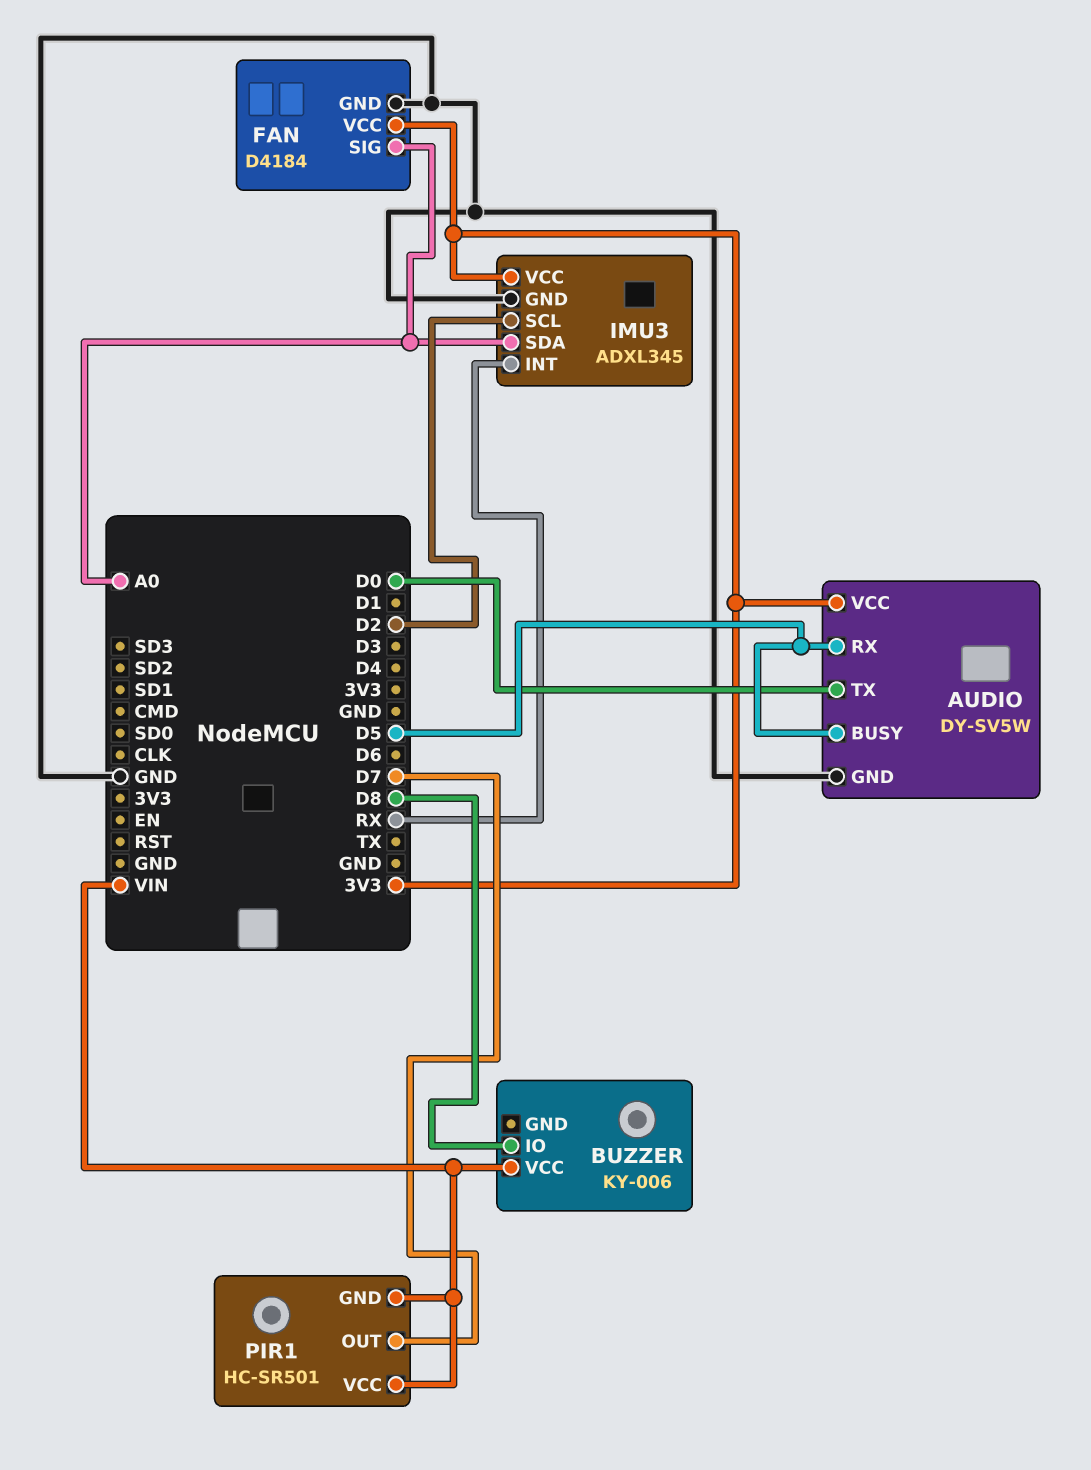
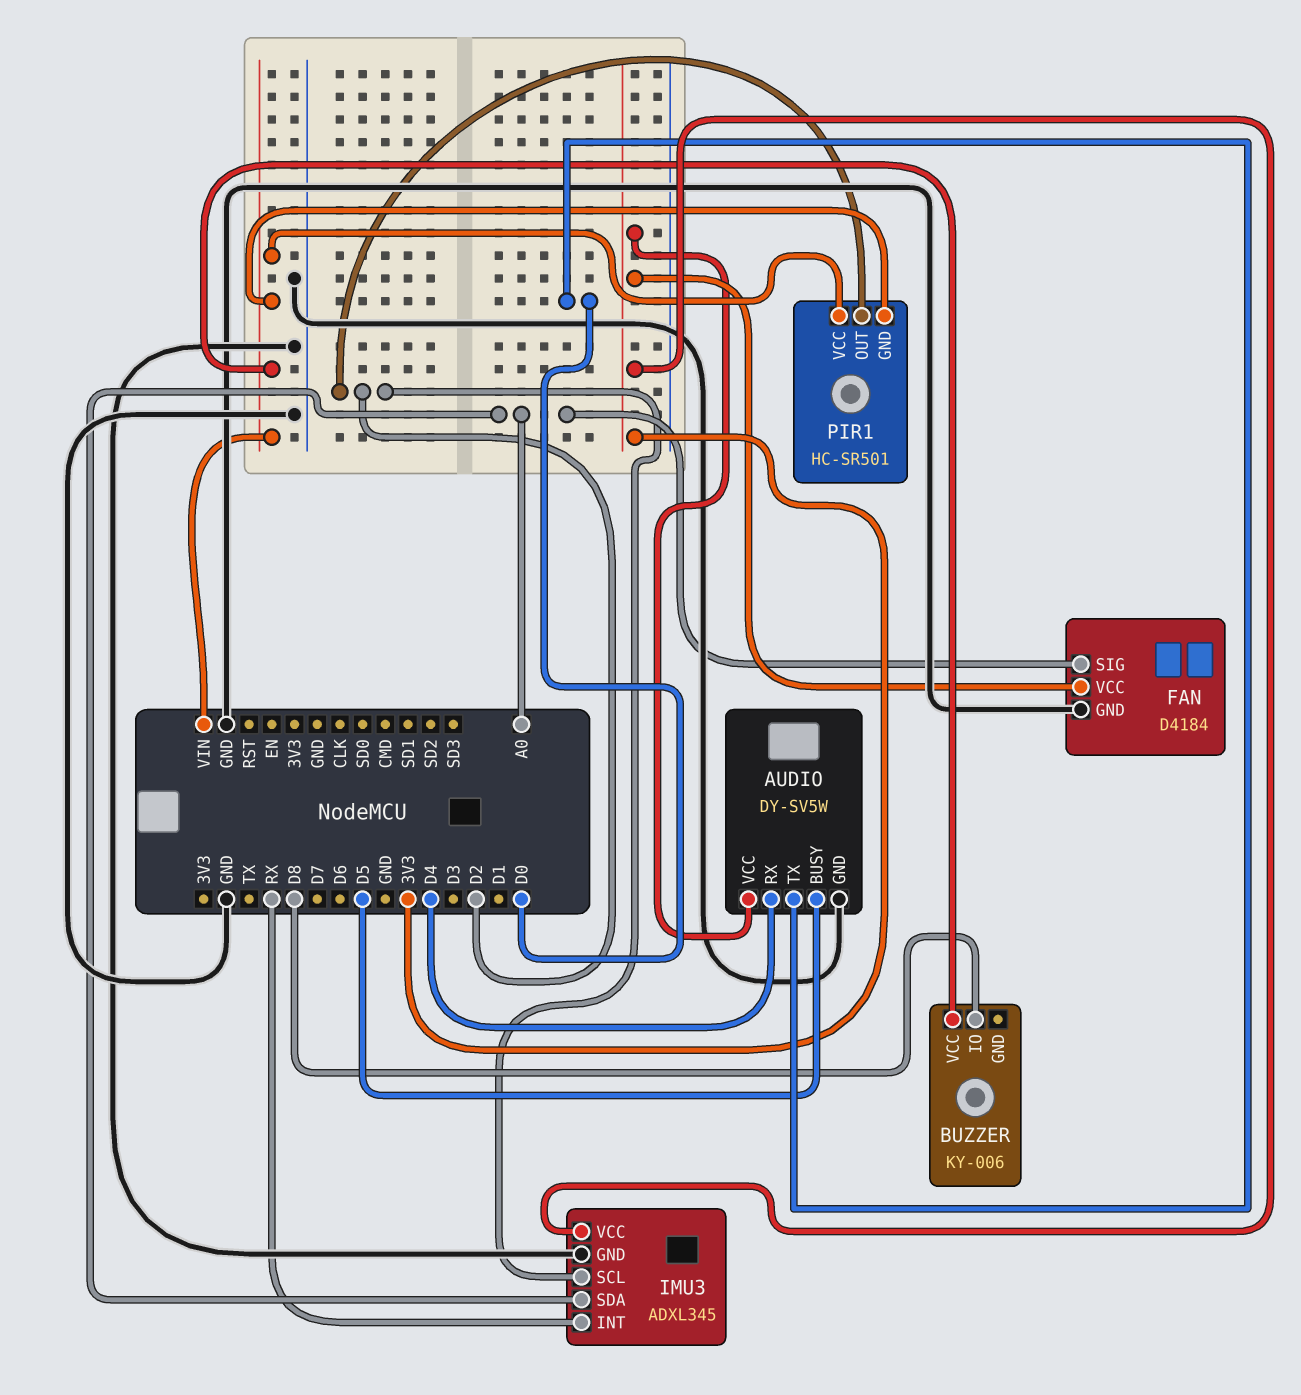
AUDIO pin RX: D5 -> D4
PIR1 pin OUT: D7 -> D2

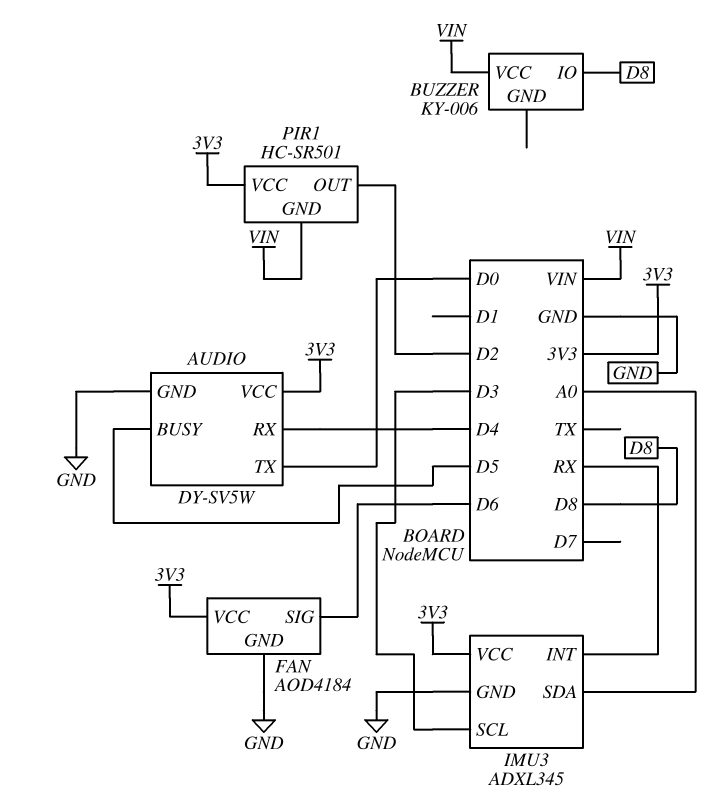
FAN: D4184 -> AOD4184
FAN pin SIG: A0 -> D6
IMU3 pin SCL: D2 -> D3
PIR1 pin VCC: VIN -> 3V3

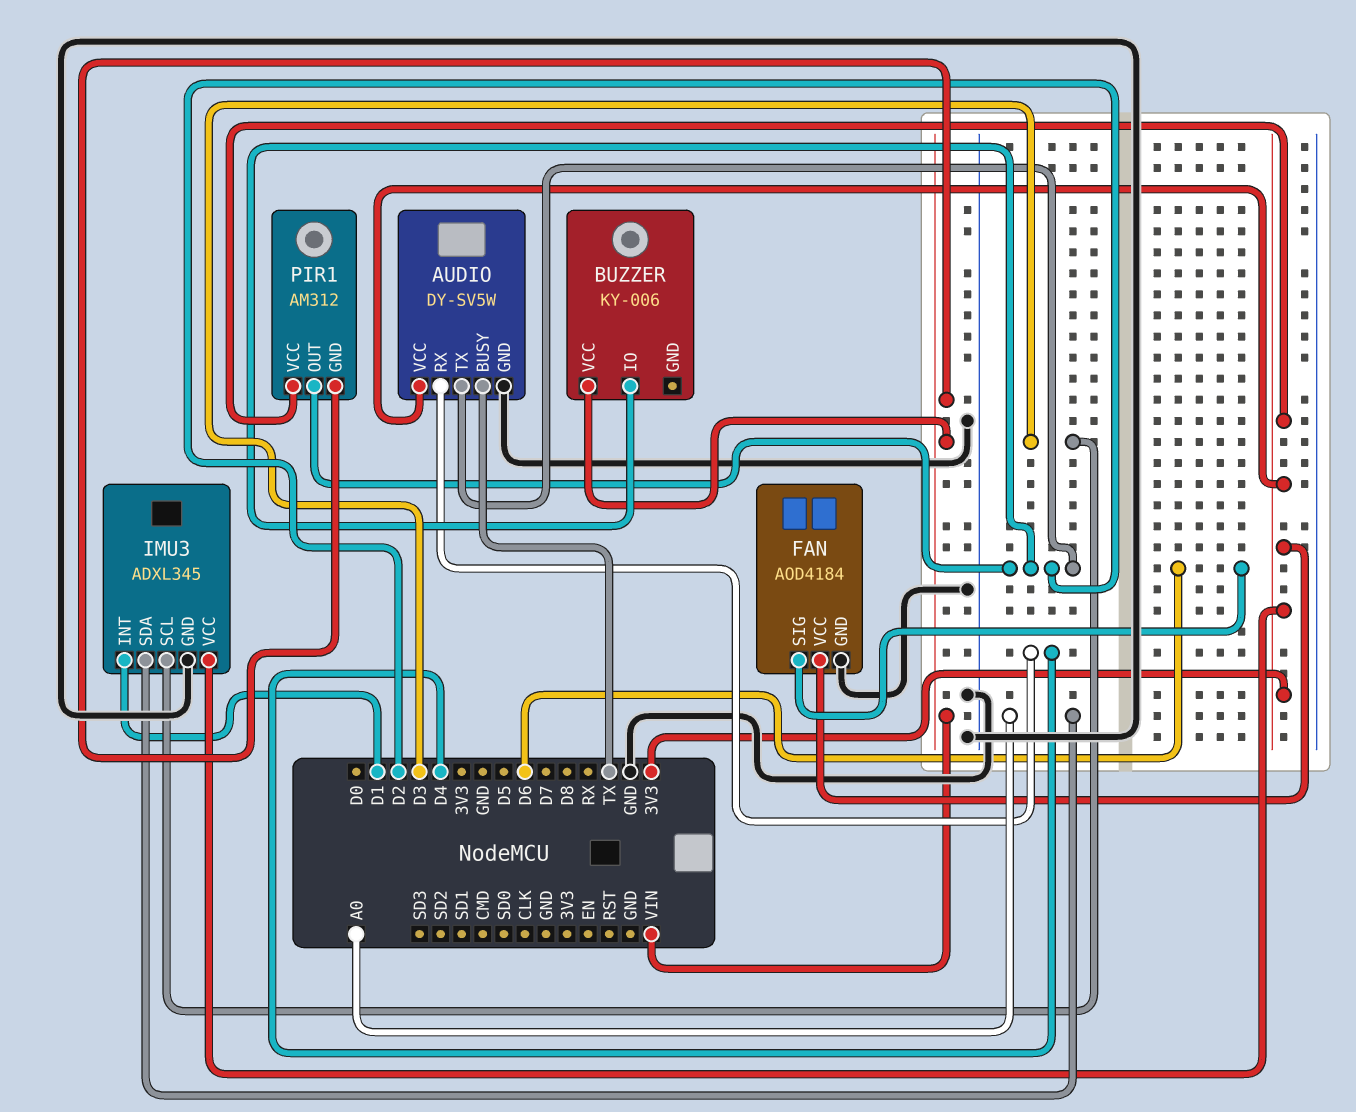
AUDIO pin BUSY: D5 -> TX
AUDIO pin TX: D0 -> D2
BUZZER pin IO: D8 -> D2
IMU3 pin INT: RX -> D1
PIR1: HC-SR501 -> AM312

